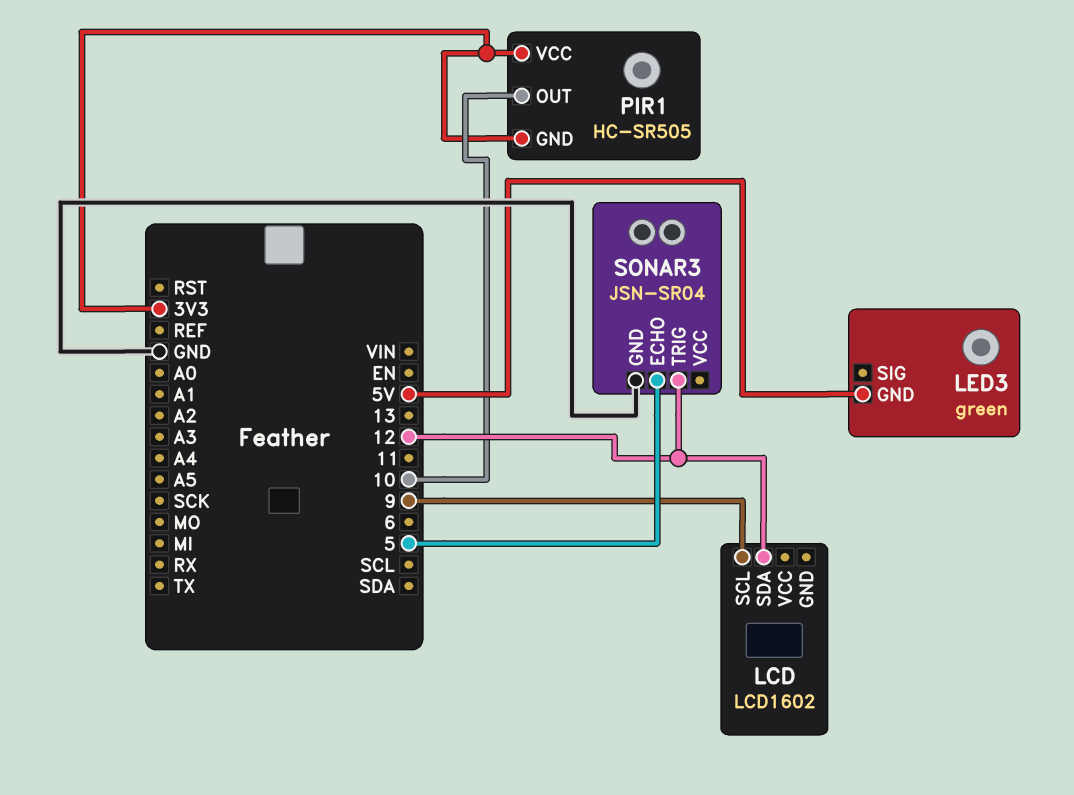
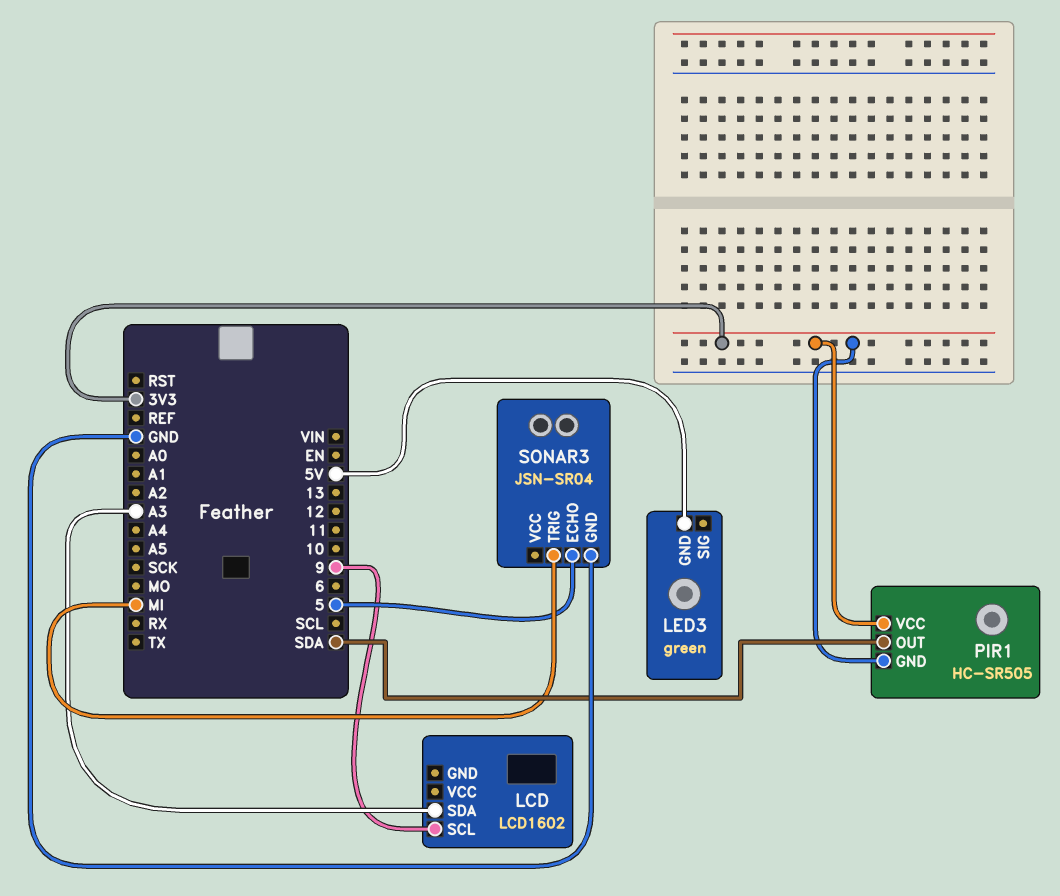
LCD pin SDA: 12 -> A3
PIR1 pin OUT: 10 -> SDA
SONAR3 pin TRIG: 12 -> MI

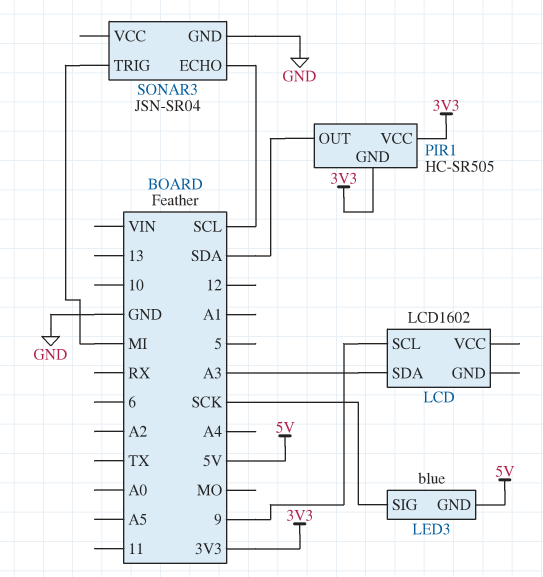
LED3: green -> blue
LED3 pin SIG: none -> SCK
SONAR3 pin ECHO: 5 -> SCL

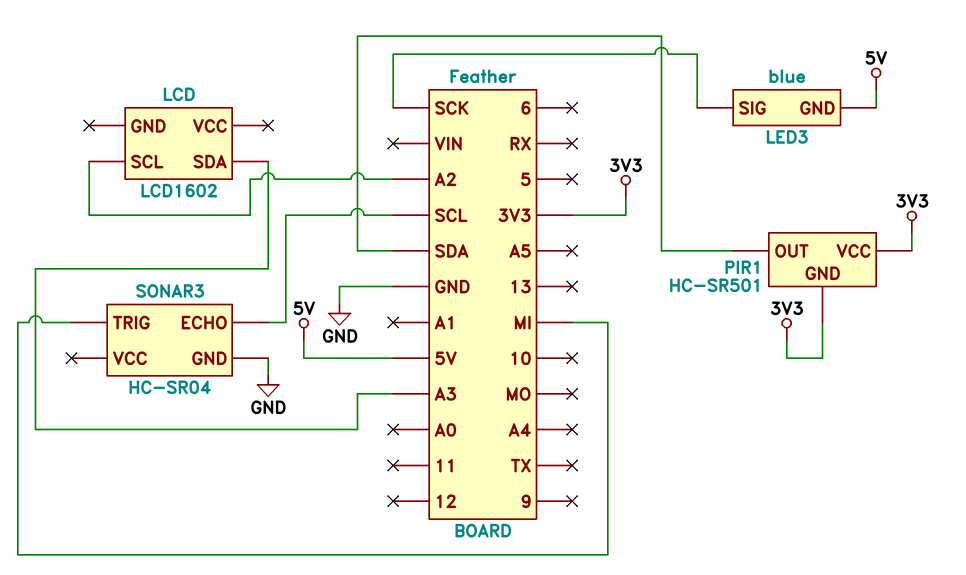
LCD pin SCL: 9 -> A2
PIR1: HC-SR505 -> HC-SR501
SONAR3: JSN-SR04 -> HC-SR04

